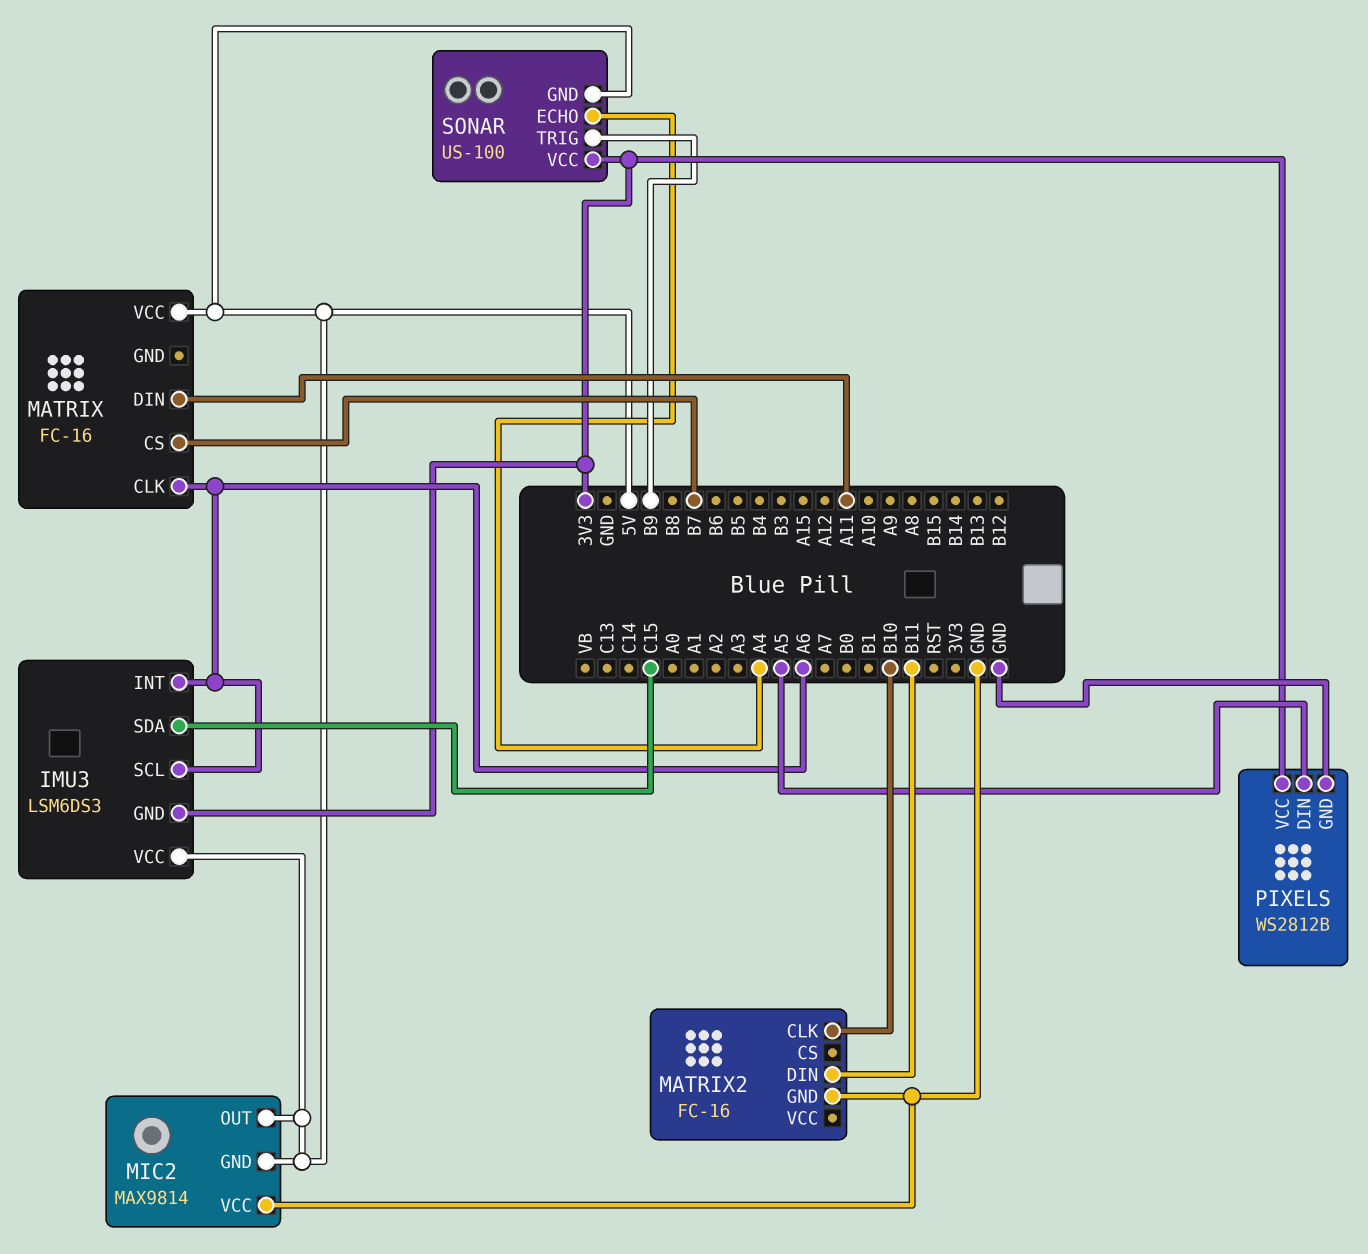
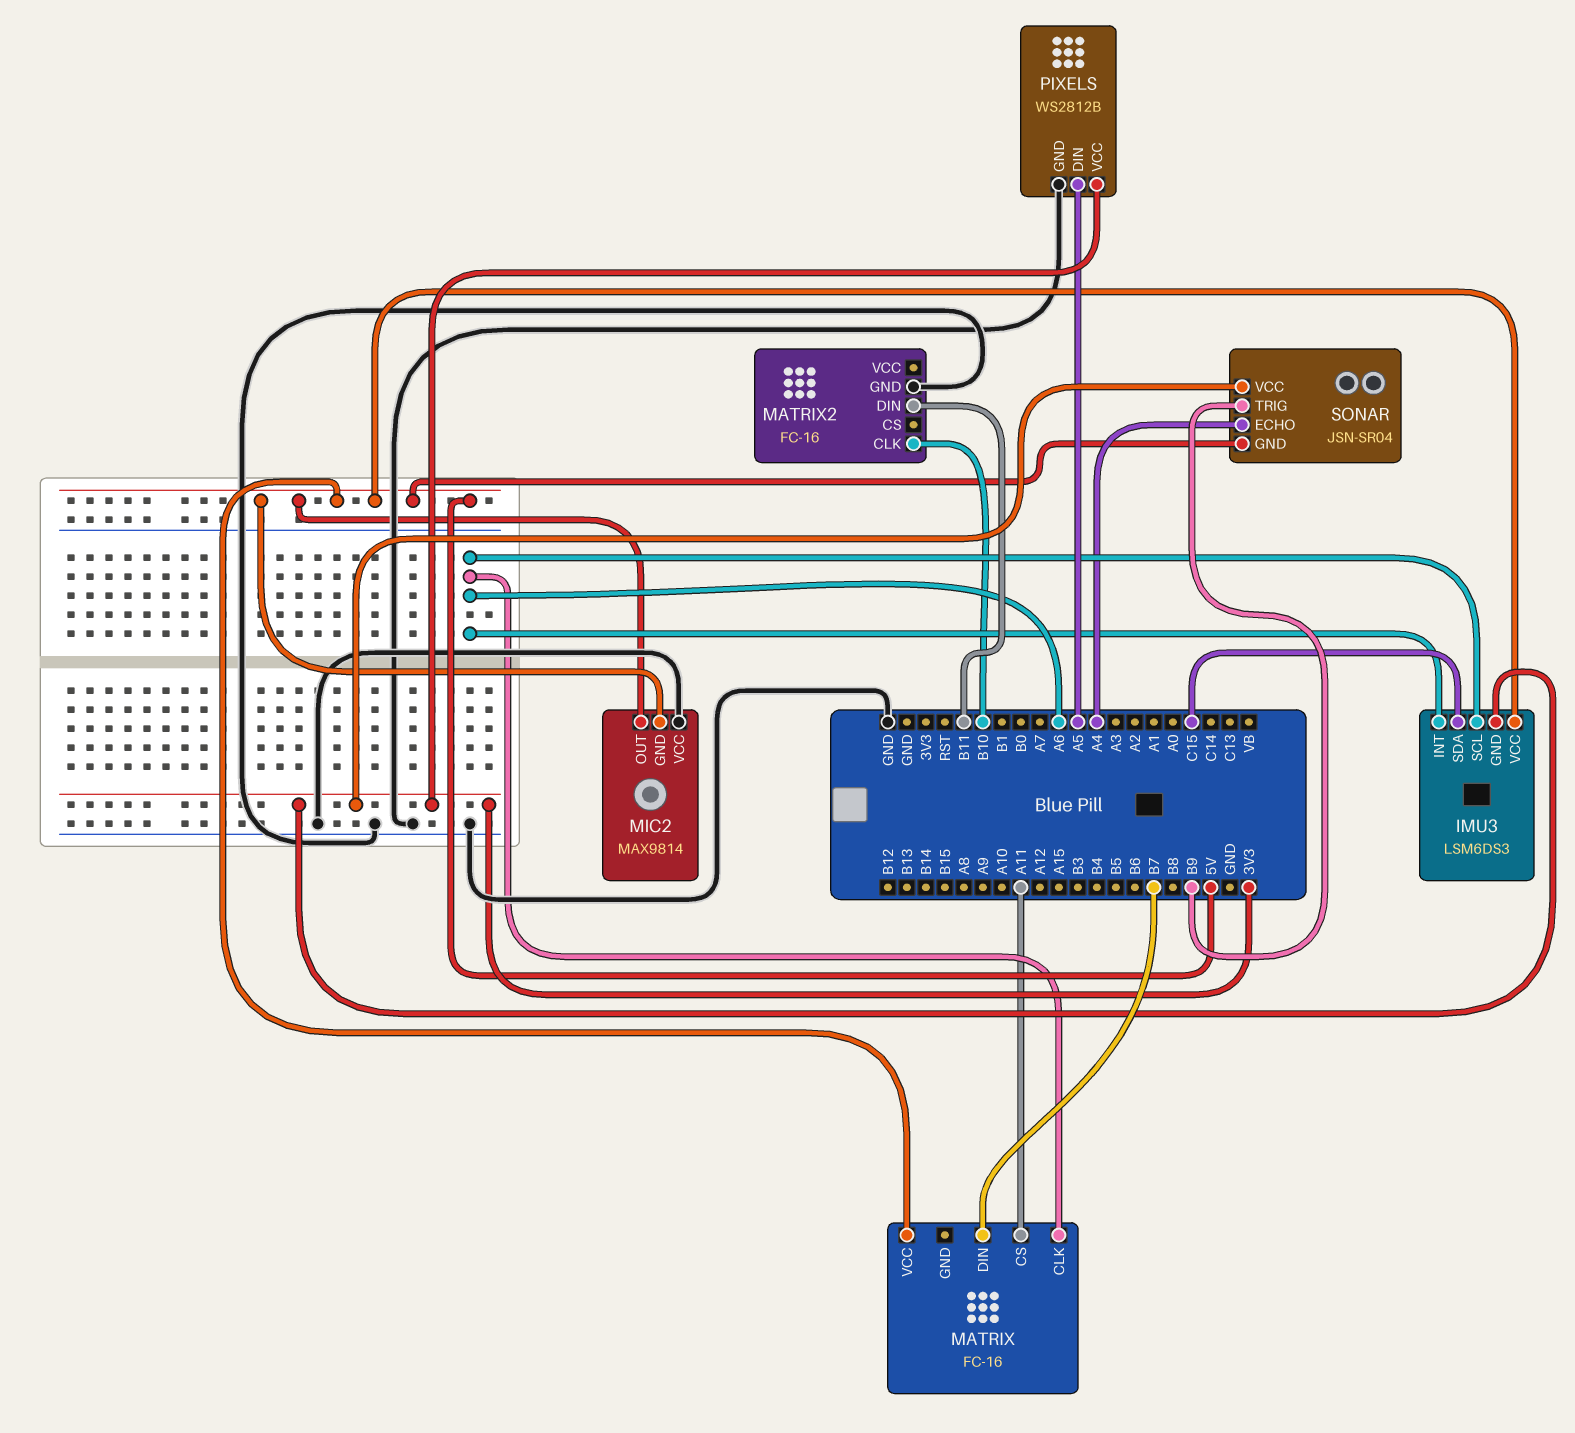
MATRIX pin CS: B7 -> A11
MATRIX pin DIN: A11 -> B7
SONAR: US-100 -> JSN-SR04

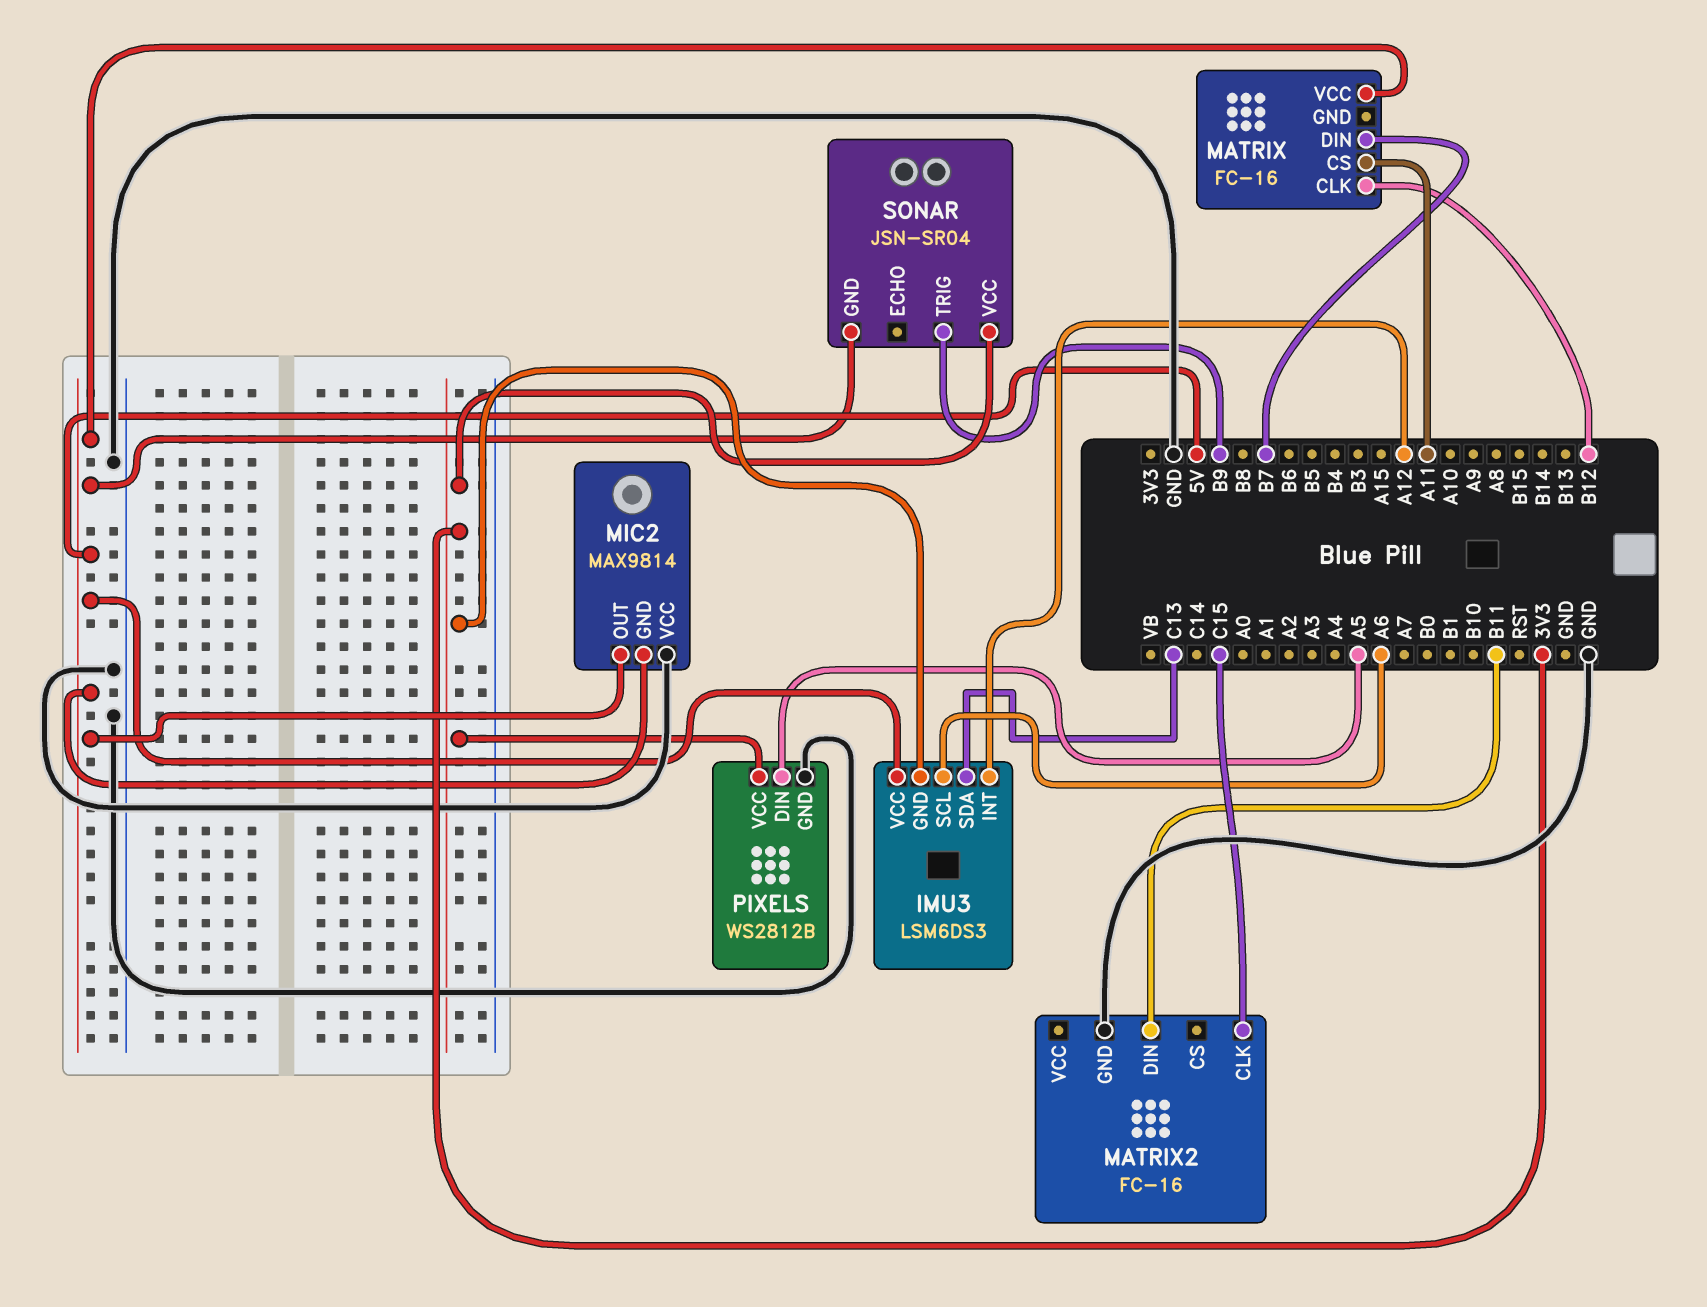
IMU3 pin INT: A6 -> A12
IMU3 pin SDA: C15 -> C13
MATRIX pin CLK: A6 -> B12
MATRIX2 pin CLK: B10 -> C15
SONAR pin ECHO: A4 -> none

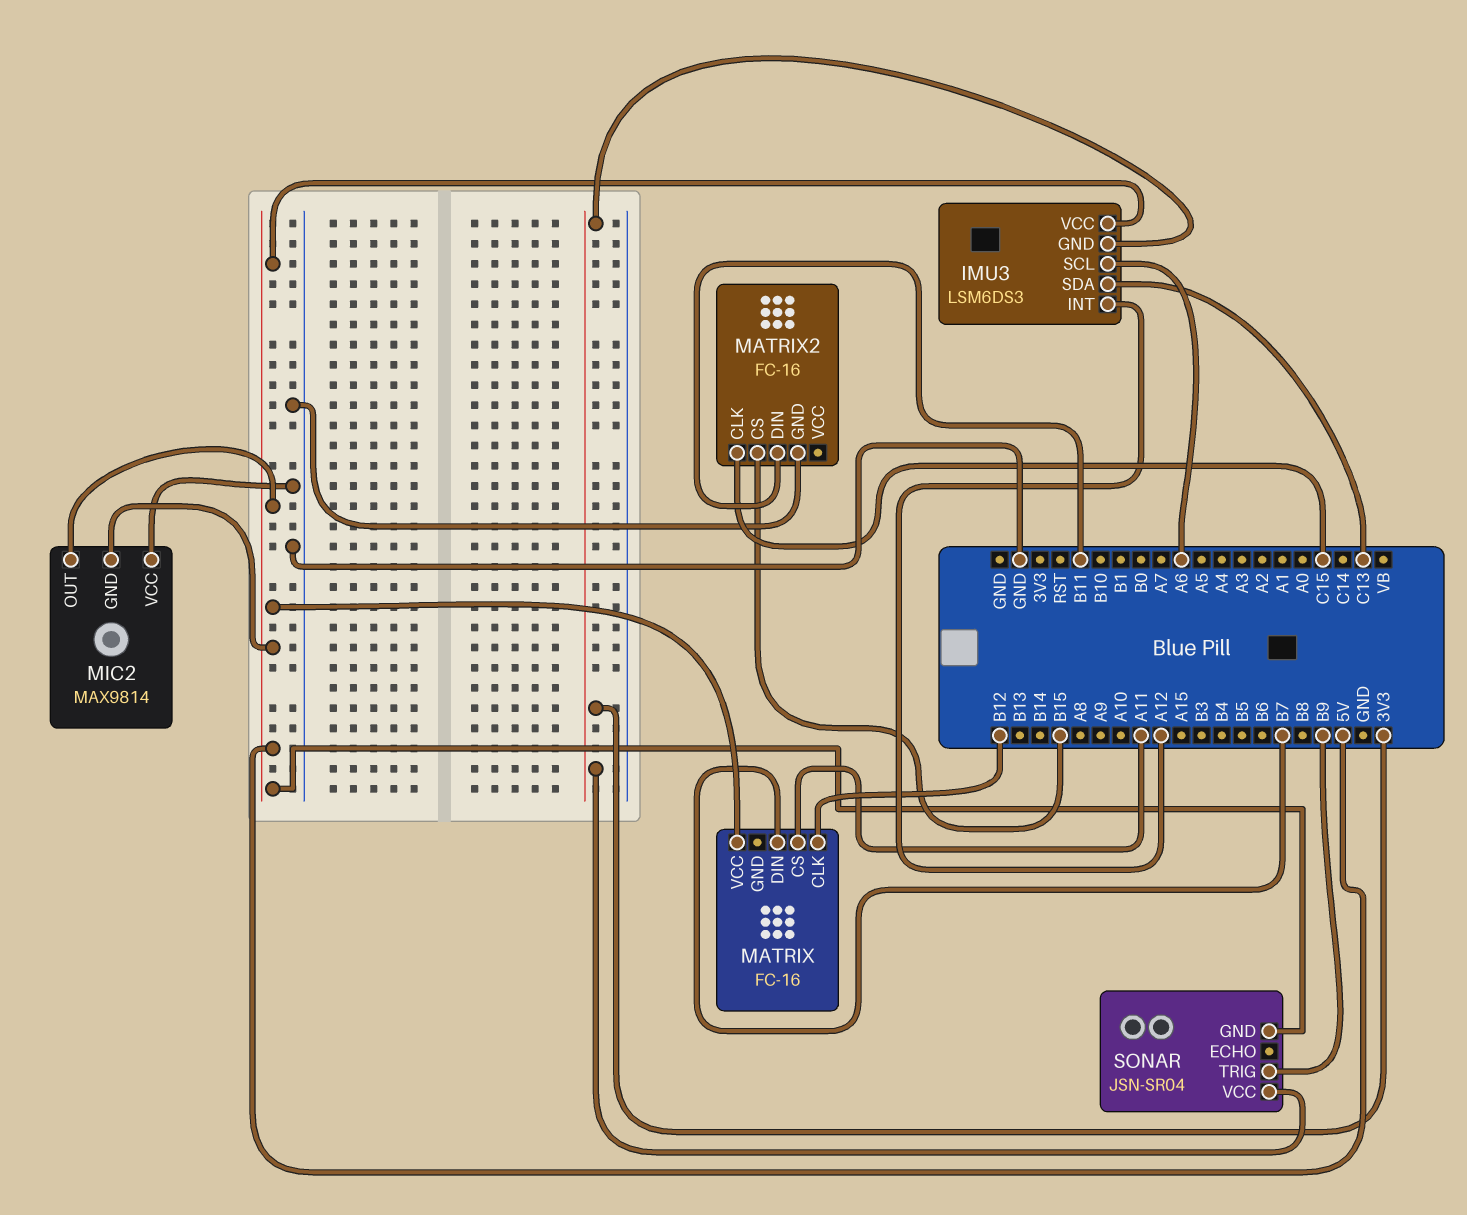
MATRIX2 pin CS: none -> B15
PIXELS: WS2812B -> none
PIXELS pin DIN: A5 -> none
PIXELS pin GND: GND -> none
PIXELS pin VCC: 3V3 -> none

